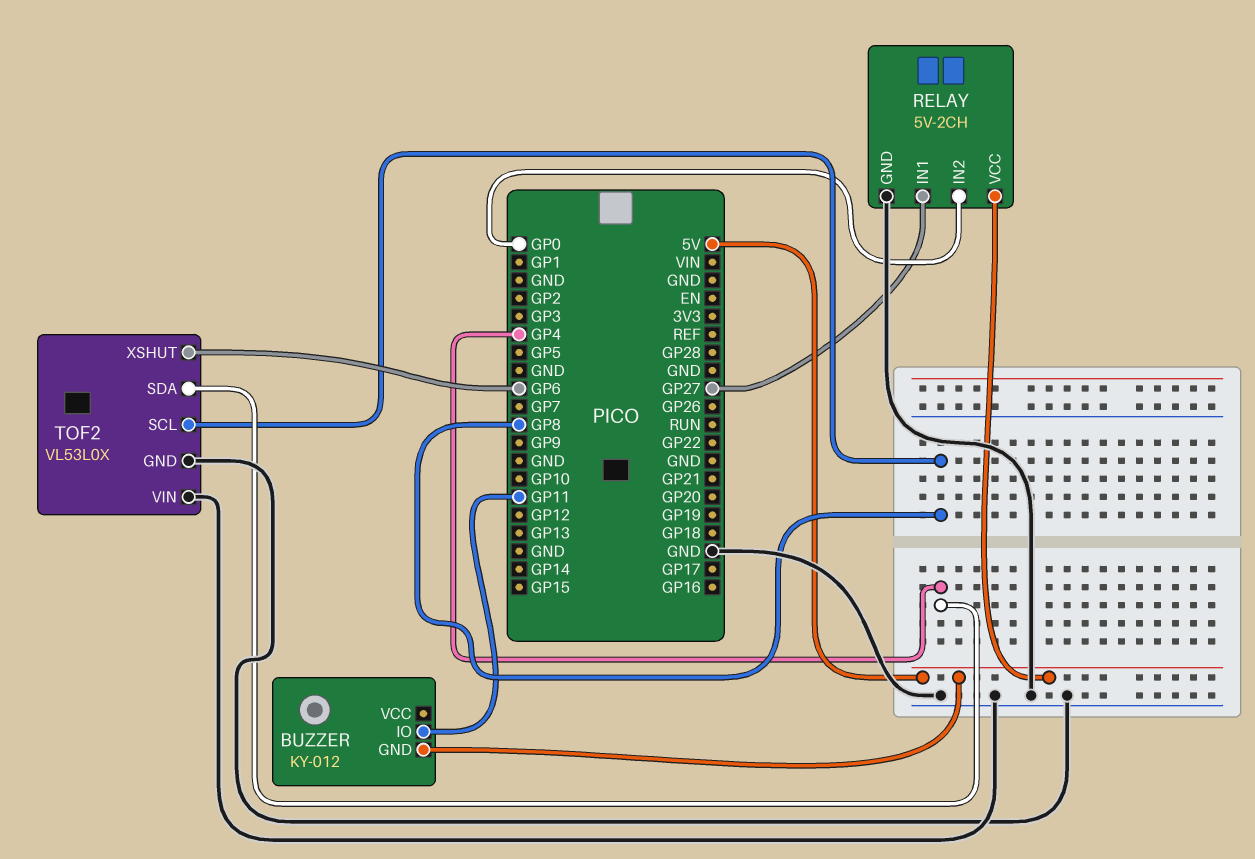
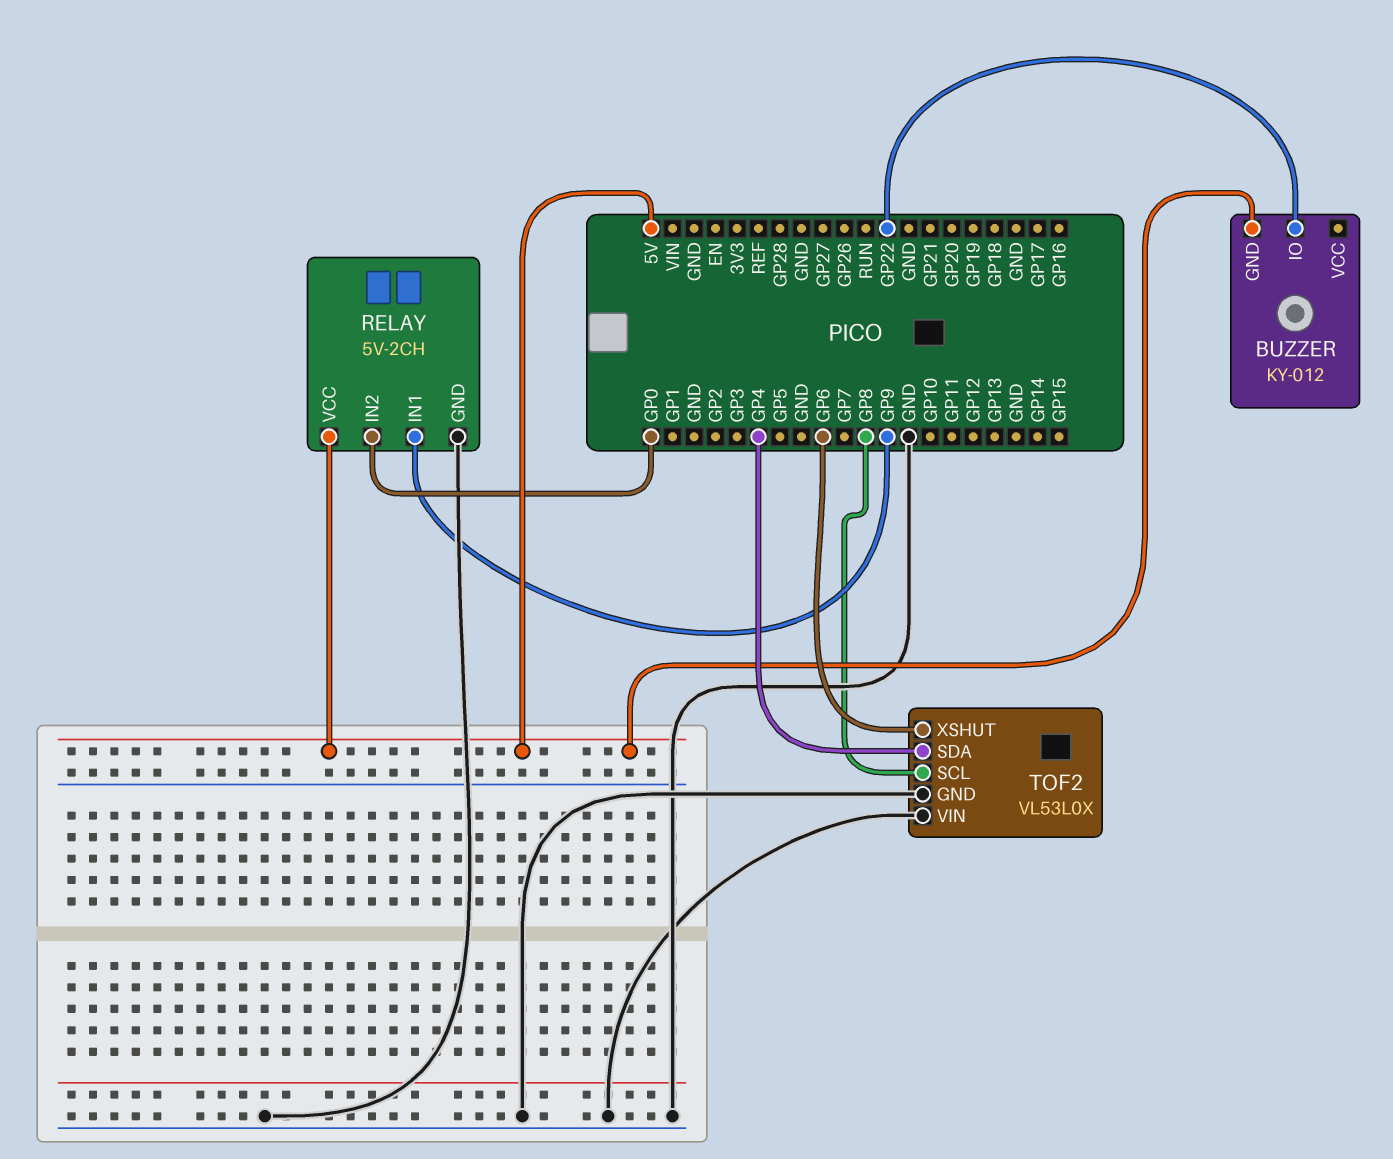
BUZZER pin IO: GP11 -> GP22
RELAY pin IN1: GP27 -> GP9

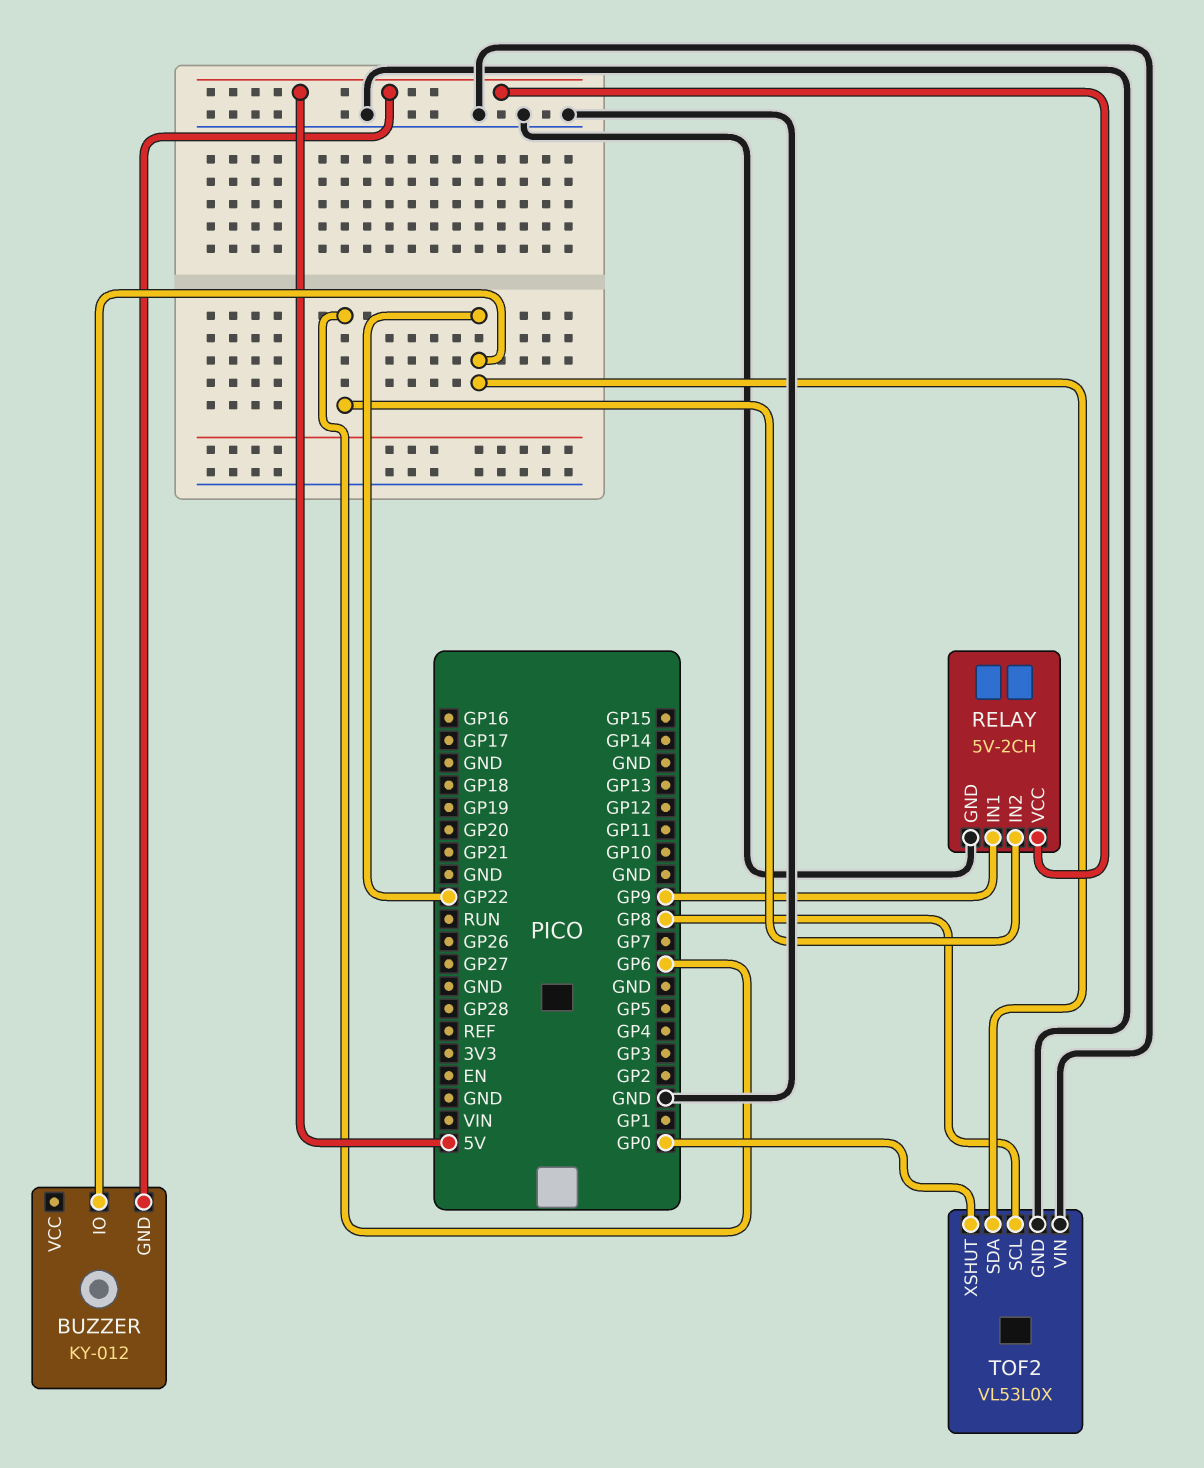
RELAY pin IN2: GP0 -> GP6
TOF2 pin SDA: GP4 -> GP22
TOF2 pin XSHUT: GP6 -> GP0

